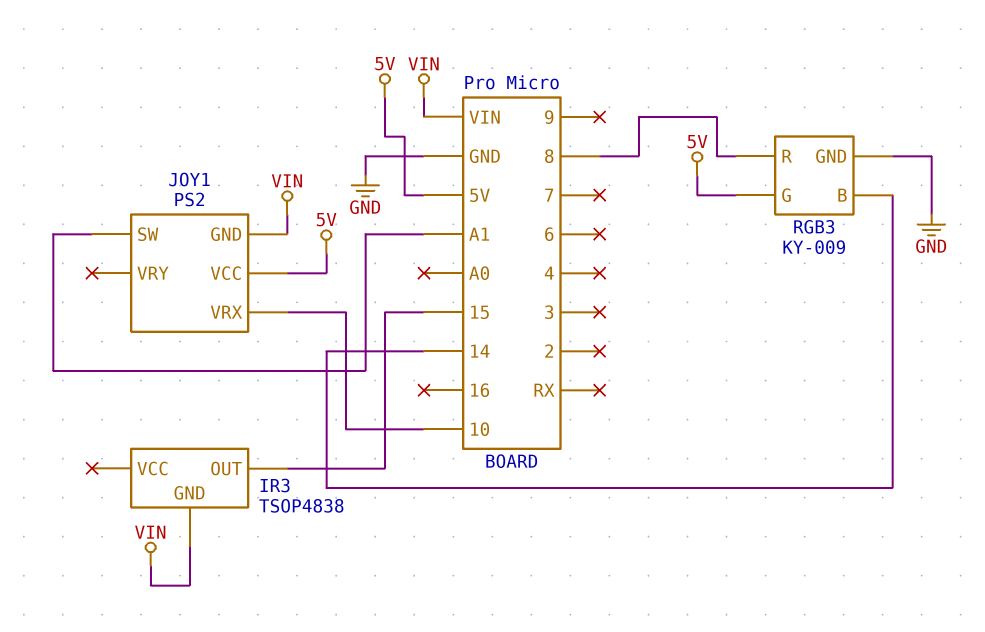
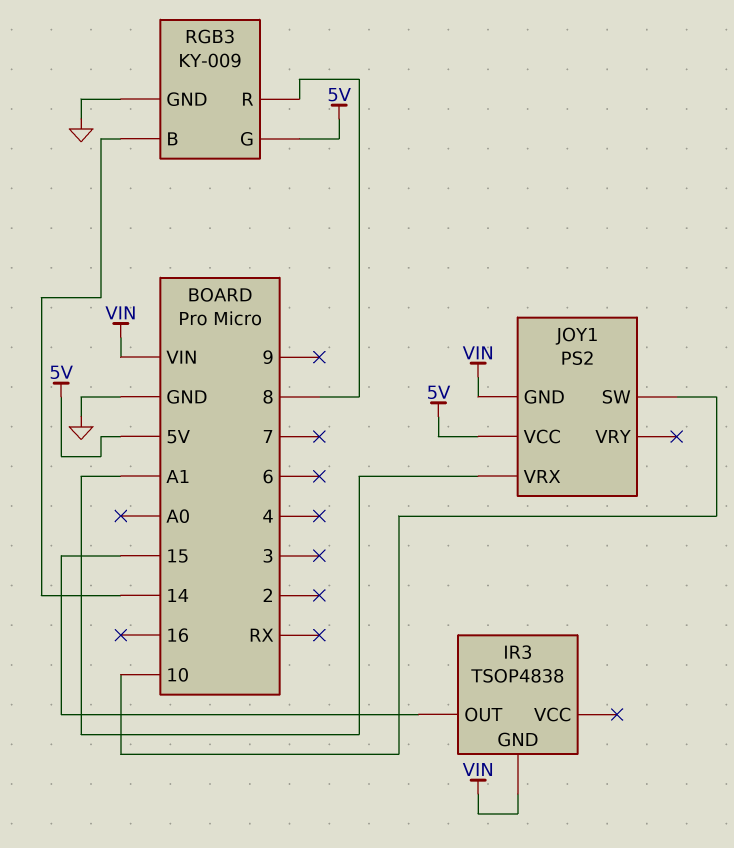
JOY1 pin SW: A1 -> 10
JOY1 pin VRX: 10 -> A1

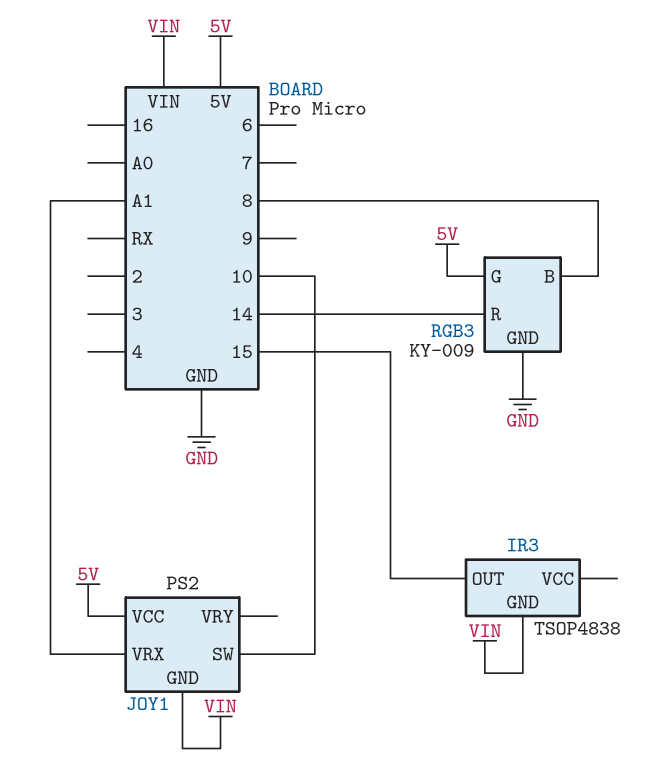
RGB3 pin B: 14 -> 8
RGB3 pin R: 8 -> 14

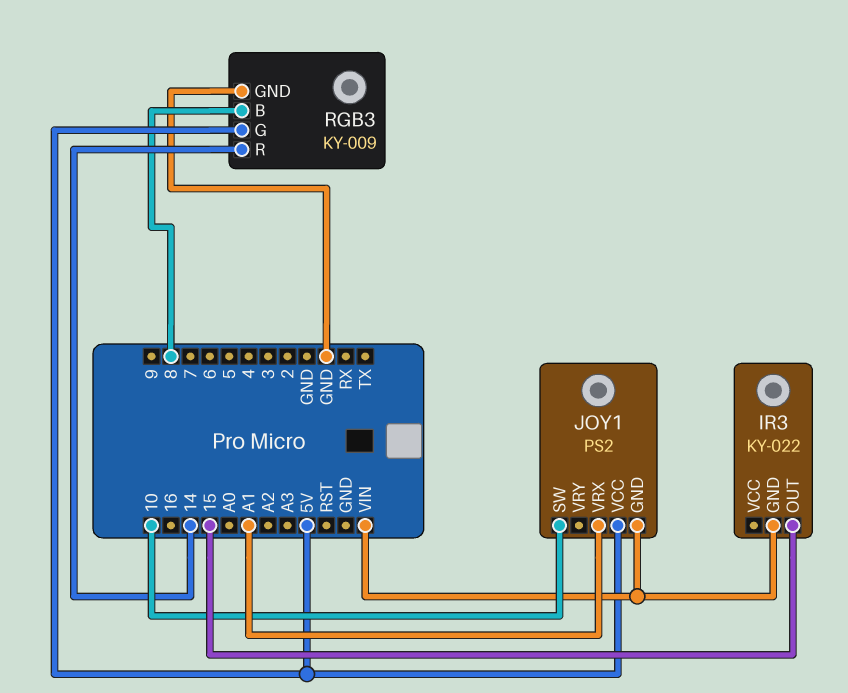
IR3: TSOP4838 -> KY-022

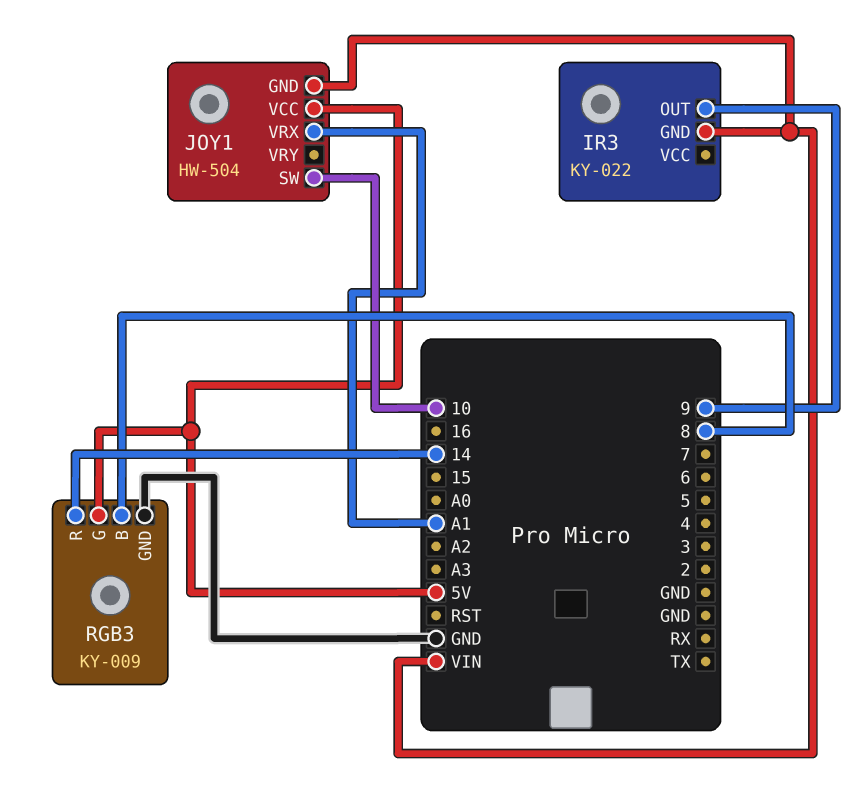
IR3 pin OUT: 15 -> 9
JOY1: PS2 -> HW-504

